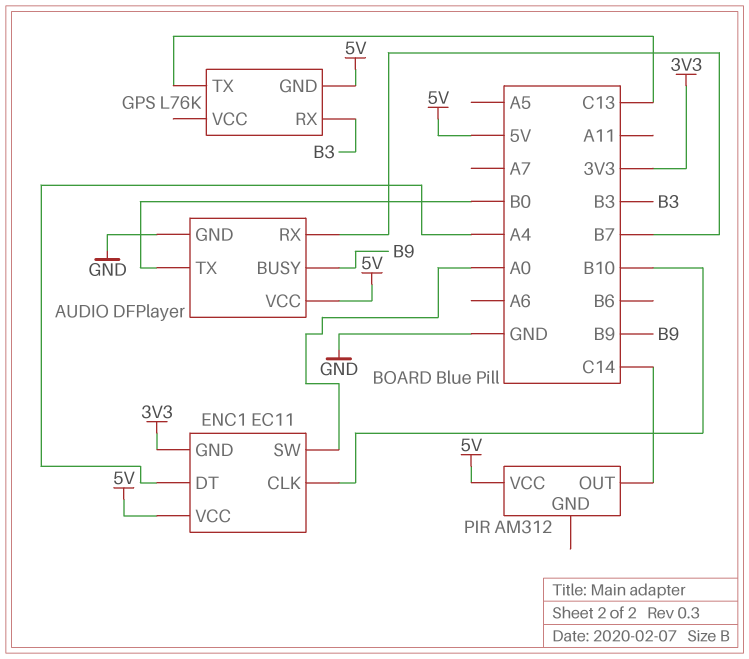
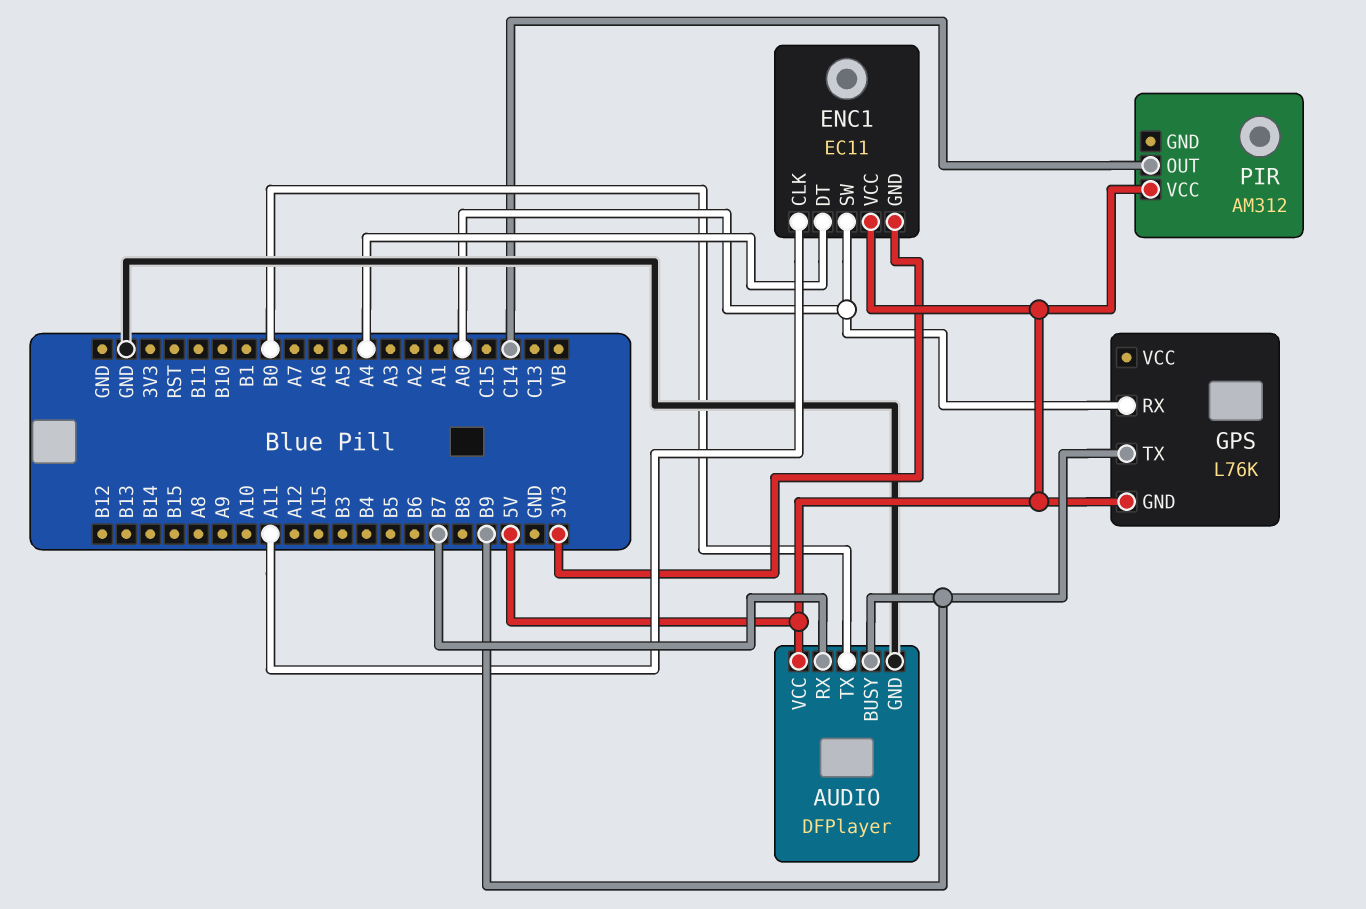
ENC1 pin CLK: B10 -> A11
GPS pin RX: B3 -> A0
GPS pin TX: C13 -> B9

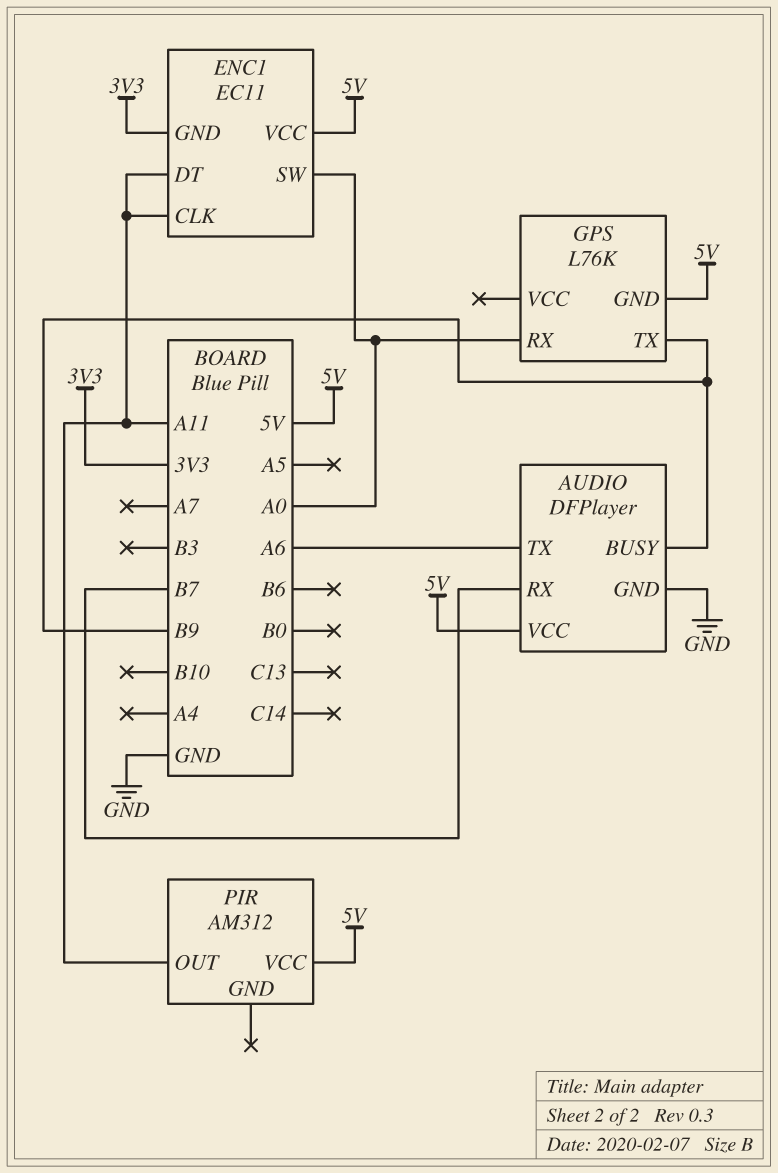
AUDIO pin TX: B0 -> A6
ENC1 pin DT: A4 -> A11
PIR pin OUT: C14 -> A11

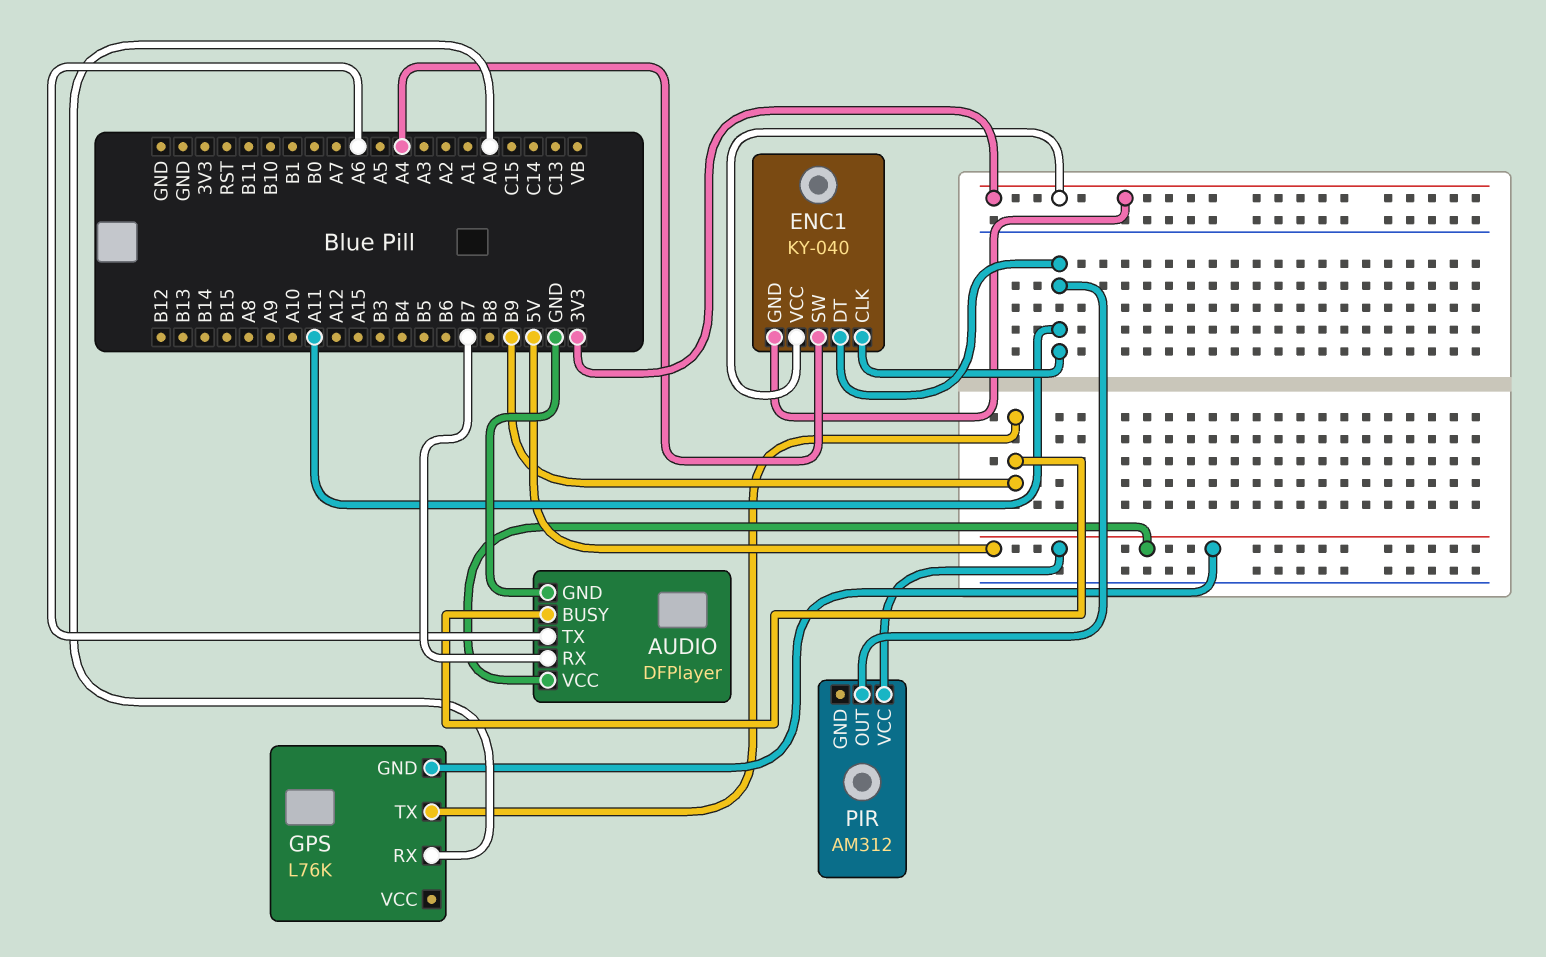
ENC1: EC11 -> KY-040
ENC1 pin SW: A0 -> A4
ENC1 pin VCC: 5V -> 3V3

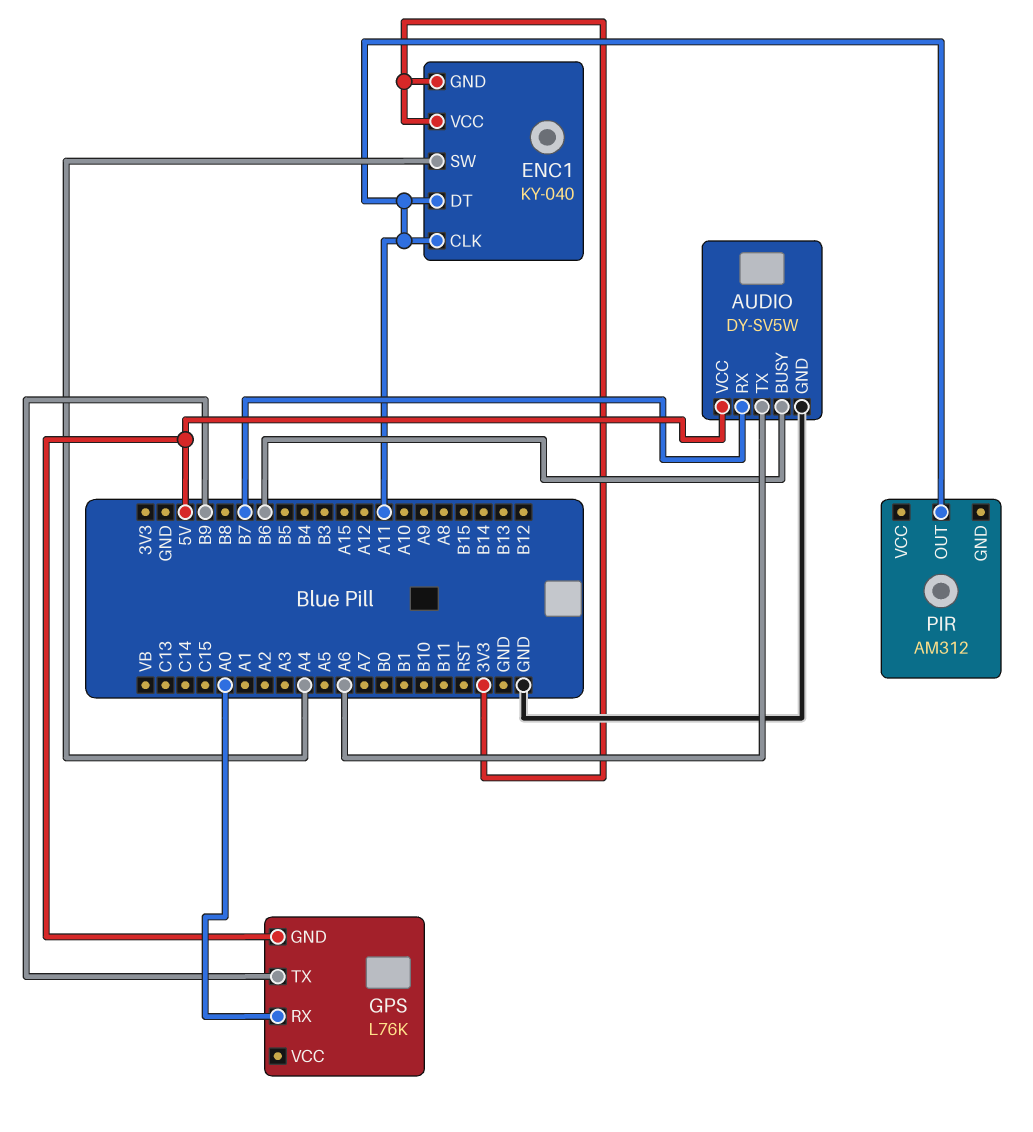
AUDIO: DFPlayer -> DY-SV5W
AUDIO pin BUSY: B9 -> B6
PIR pin VCC: 5V -> none

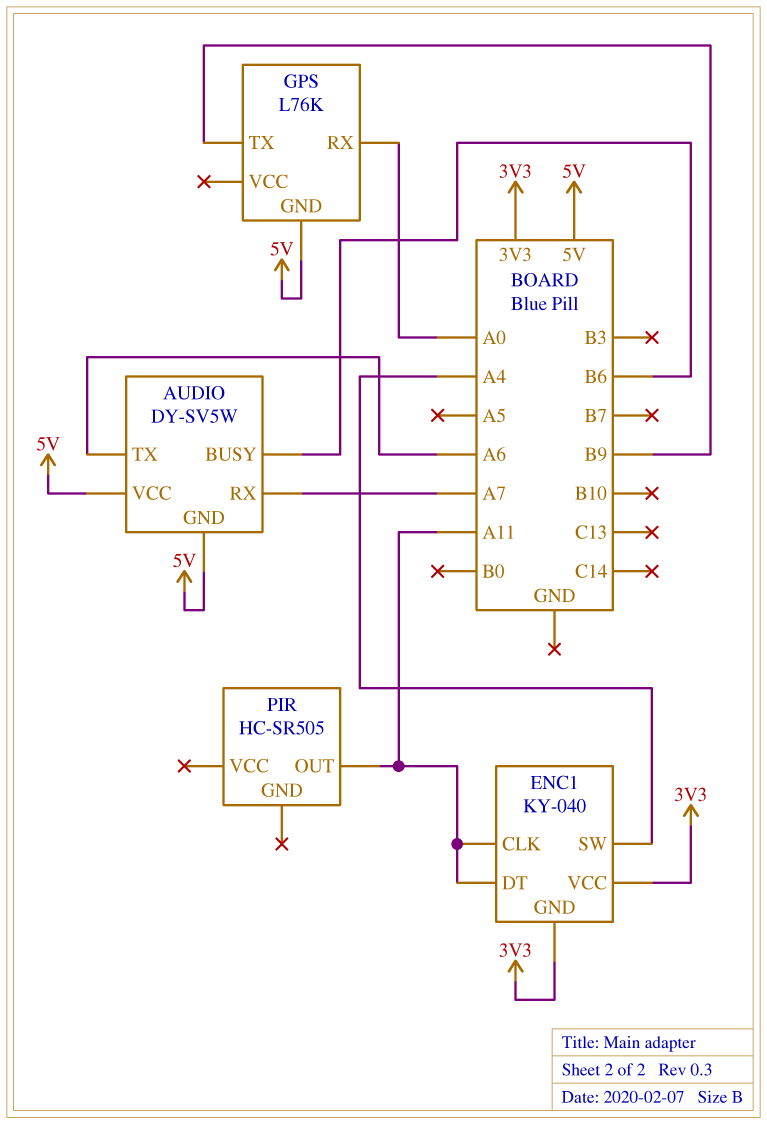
AUDIO pin GND: GND -> 5V
AUDIO pin RX: B7 -> A7
PIR: AM312 -> HC-SR505

